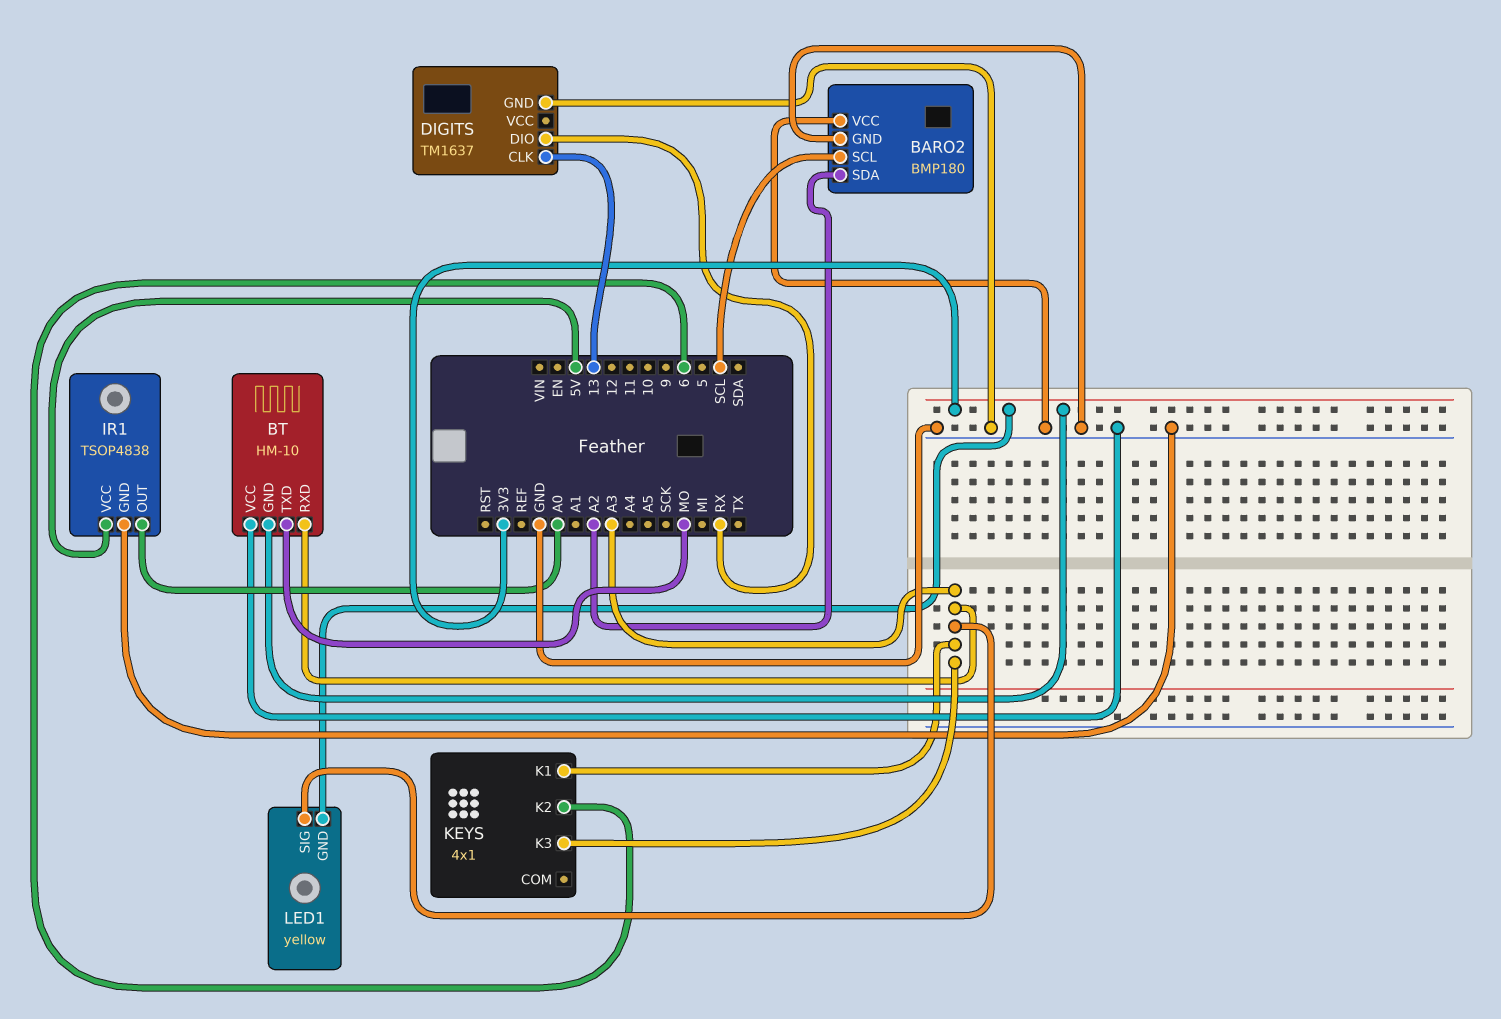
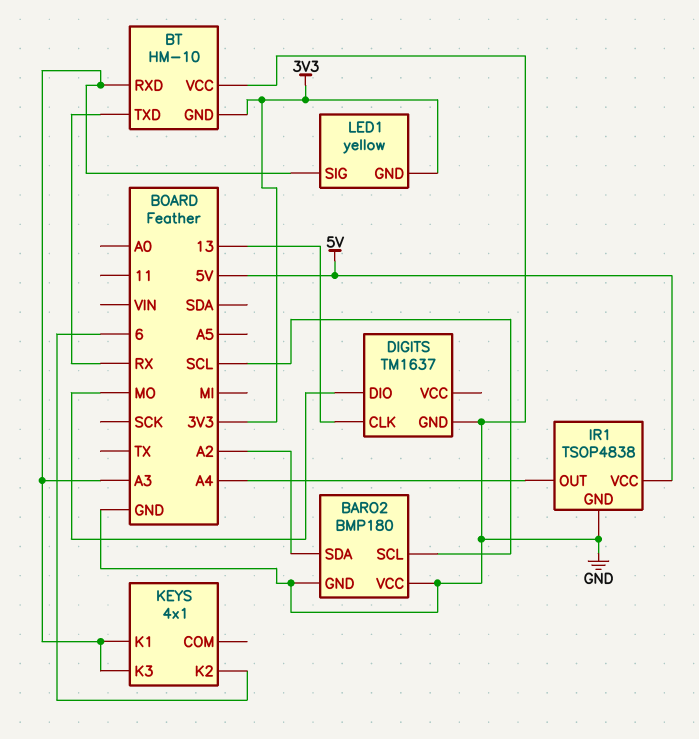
BT pin TXD: MO -> RX
DIGITS pin DIO: RX -> MO
IR1 pin OUT: A0 -> A4

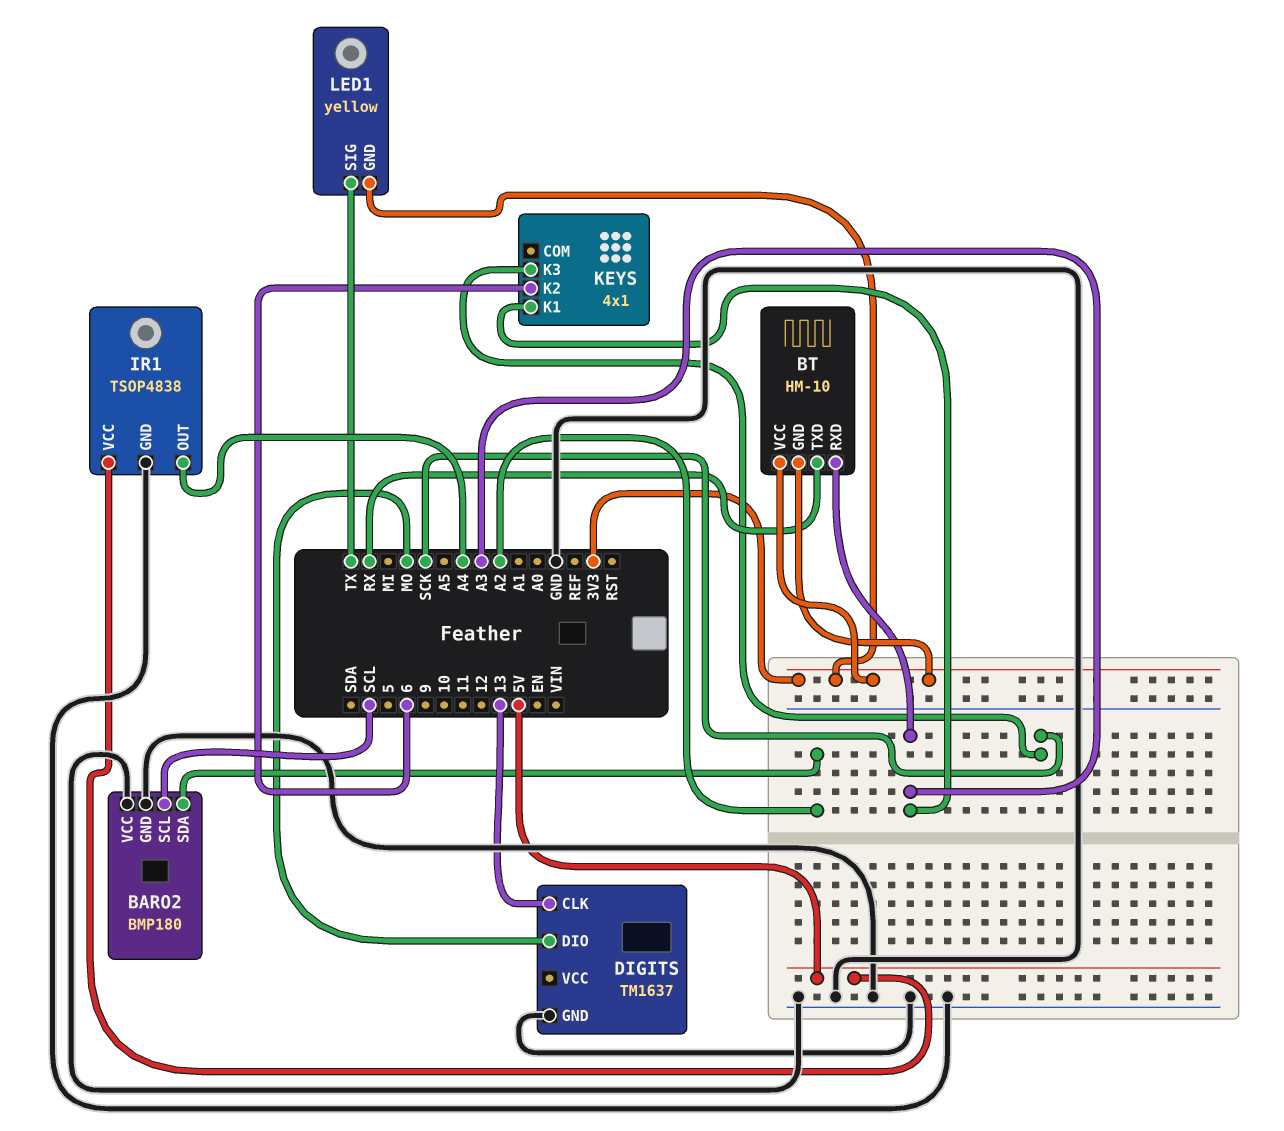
BT pin VCC: GND -> 3V3
KEYS pin K3: A3 -> SCK
LED1 pin SIG: A3 -> TX

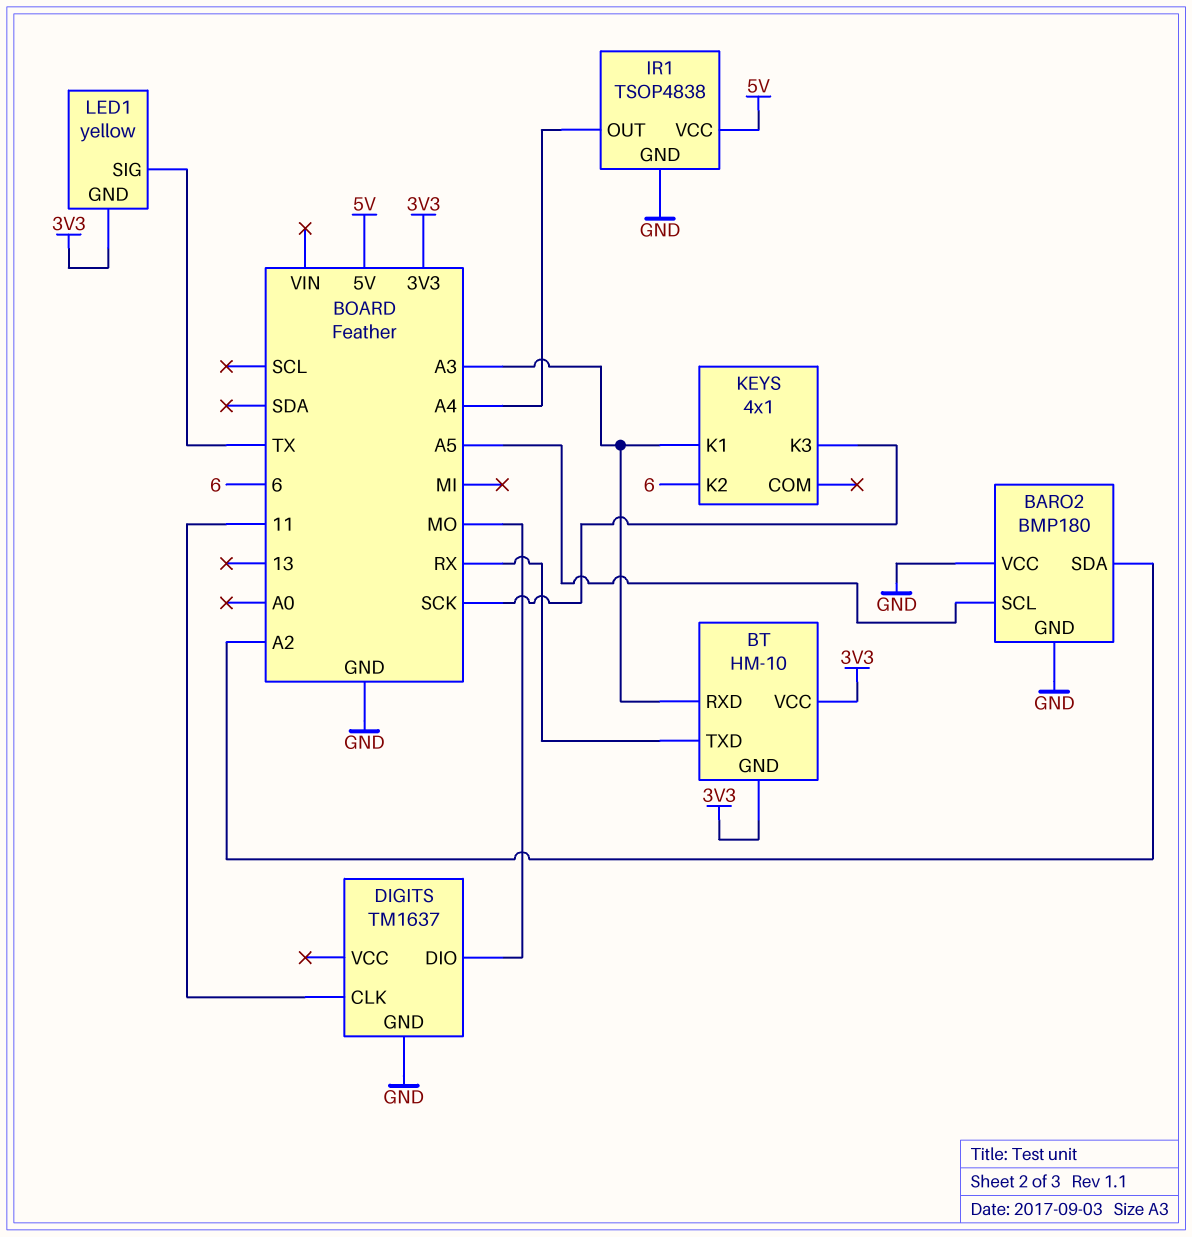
BARO2 pin SCL: SCL -> A5
DIGITS pin CLK: 13 -> 11

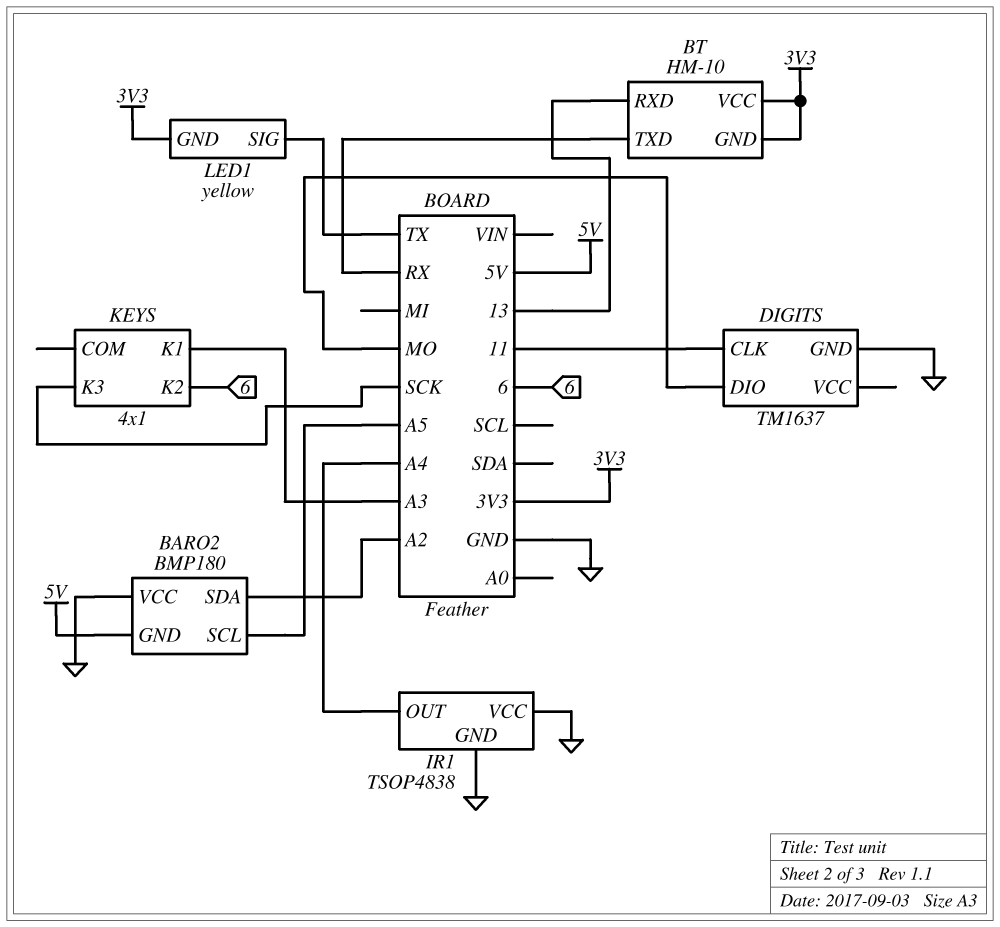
BARO2 pin GND: GND -> 5V
BT pin RXD: A3 -> 13
IR1 pin VCC: 5V -> GND

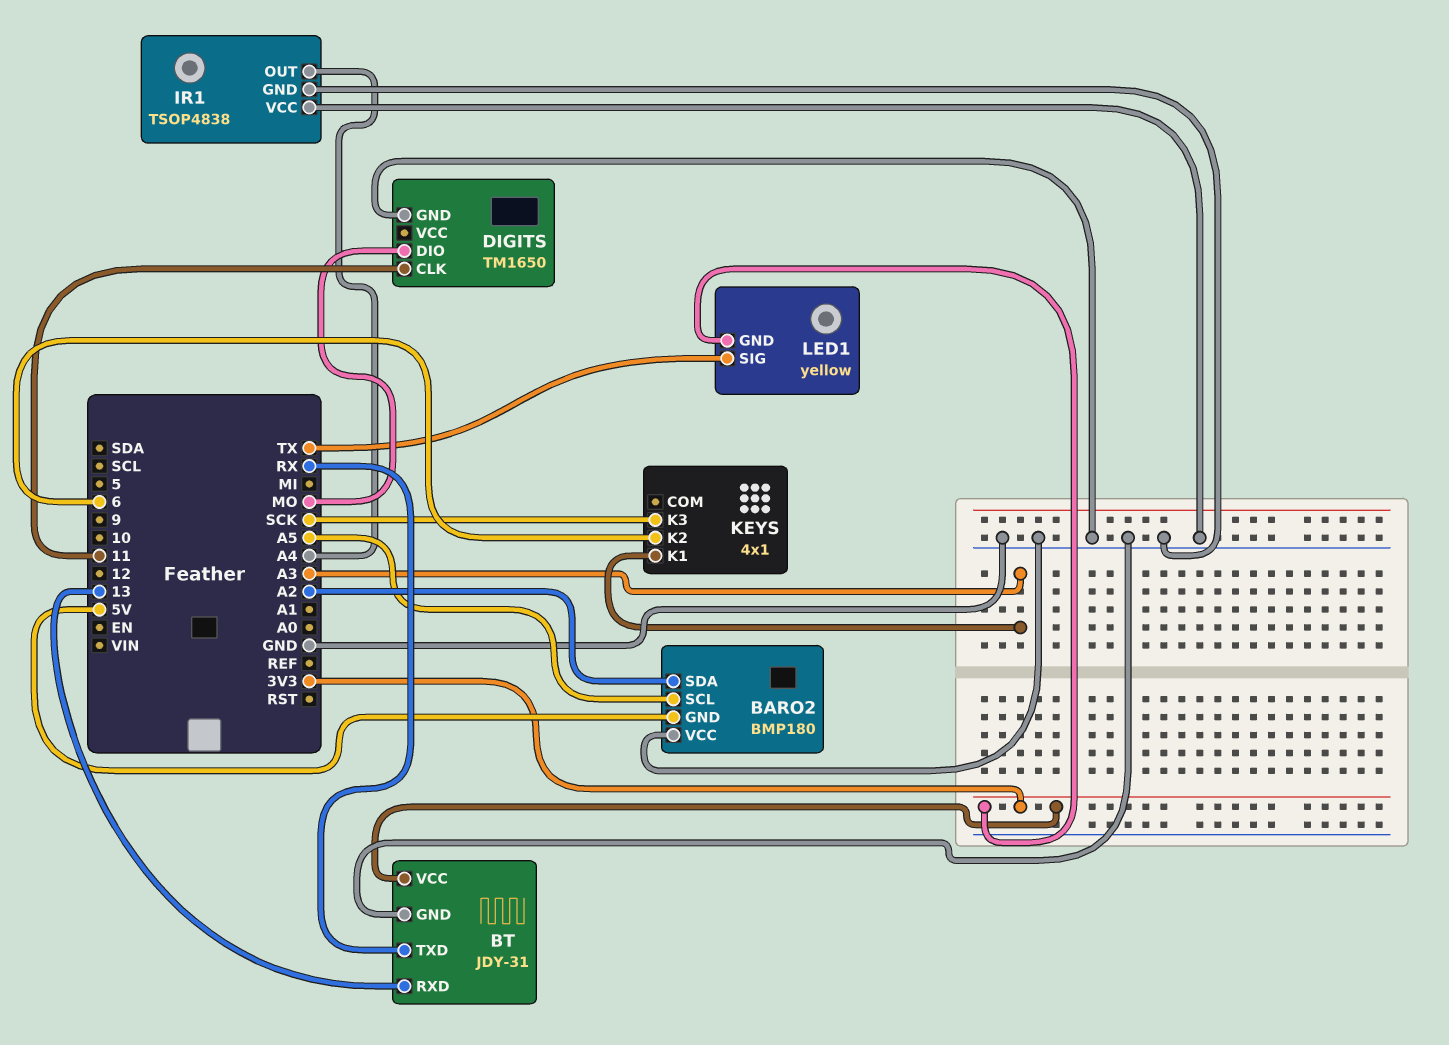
BT: HM-10 -> JDY-31
BT pin GND: 3V3 -> GND
DIGITS: TM1637 -> TM1650

